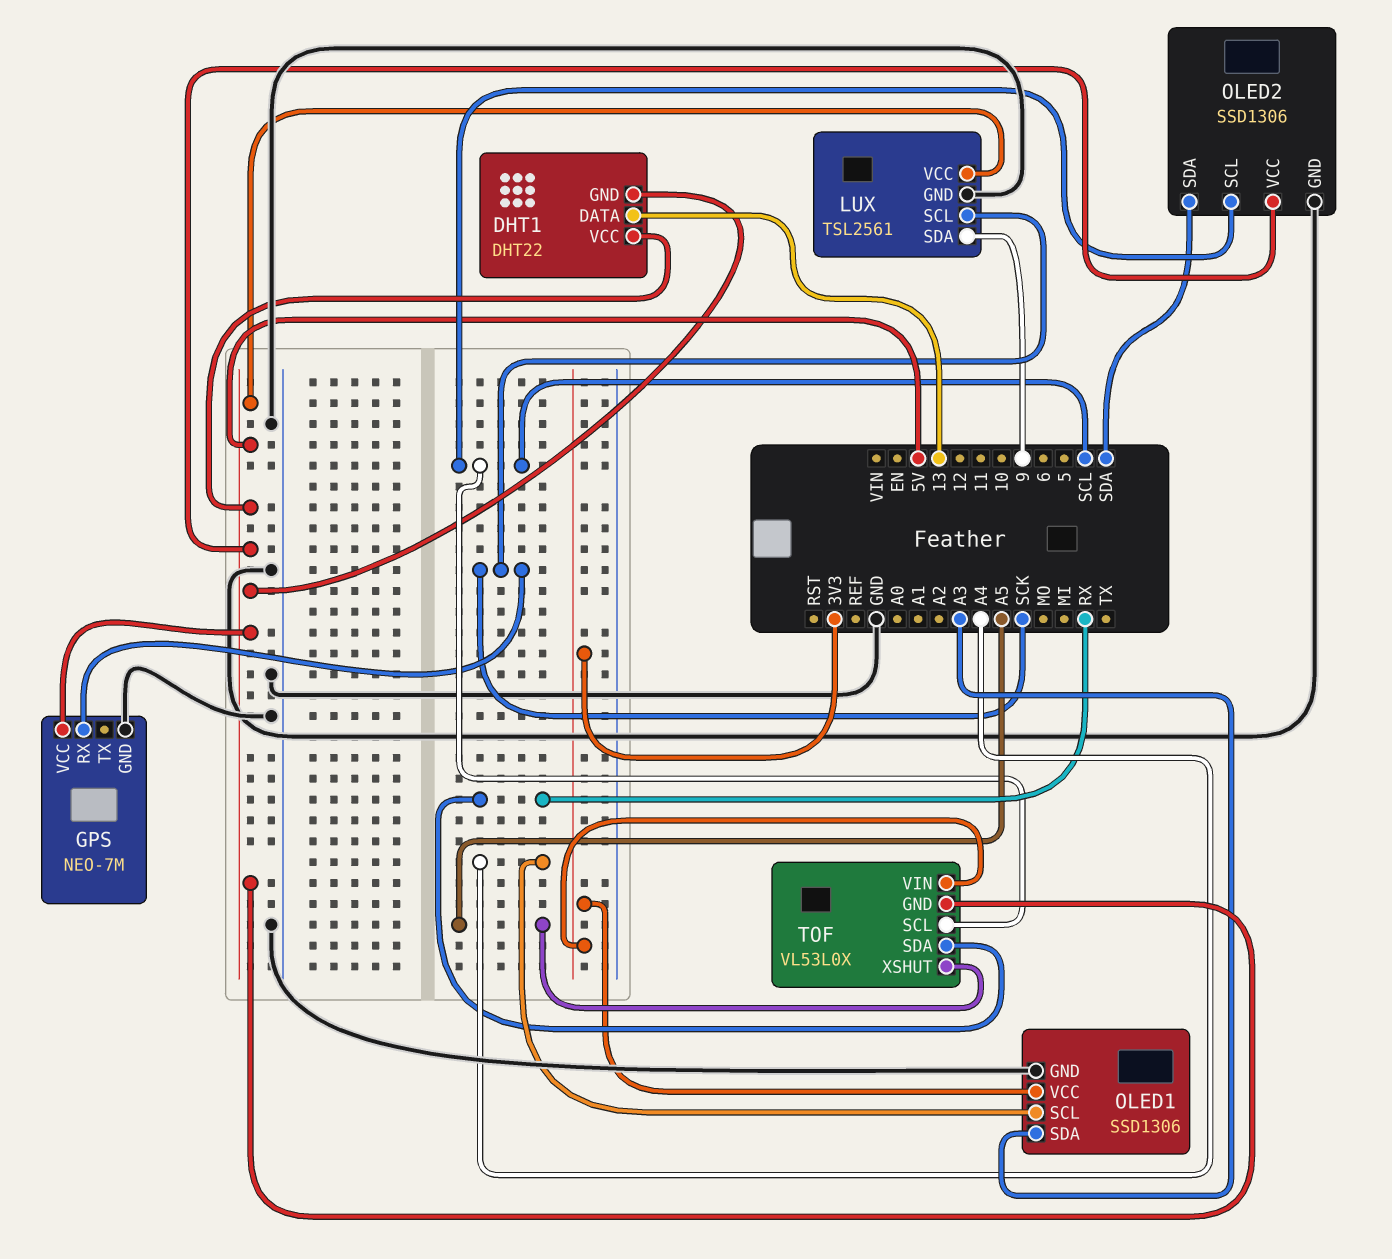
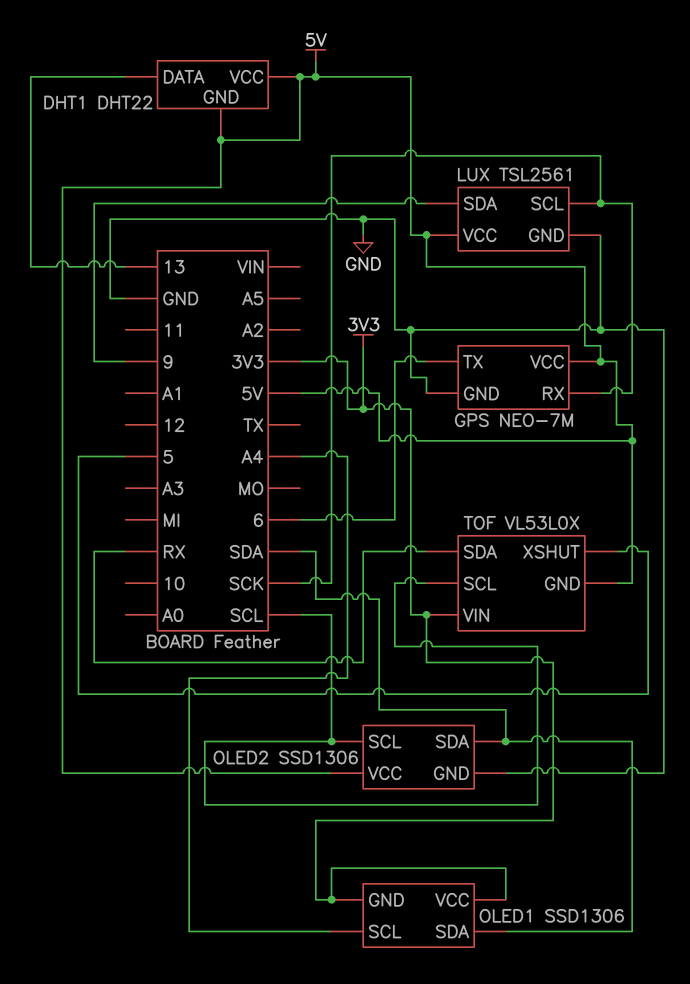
GPS pin TX: none -> 6
OLED1 pin GND: GND -> 3V3
OLED1 pin SDA: A3 -> SDA
TOF pin XSHUT: A5 -> 5

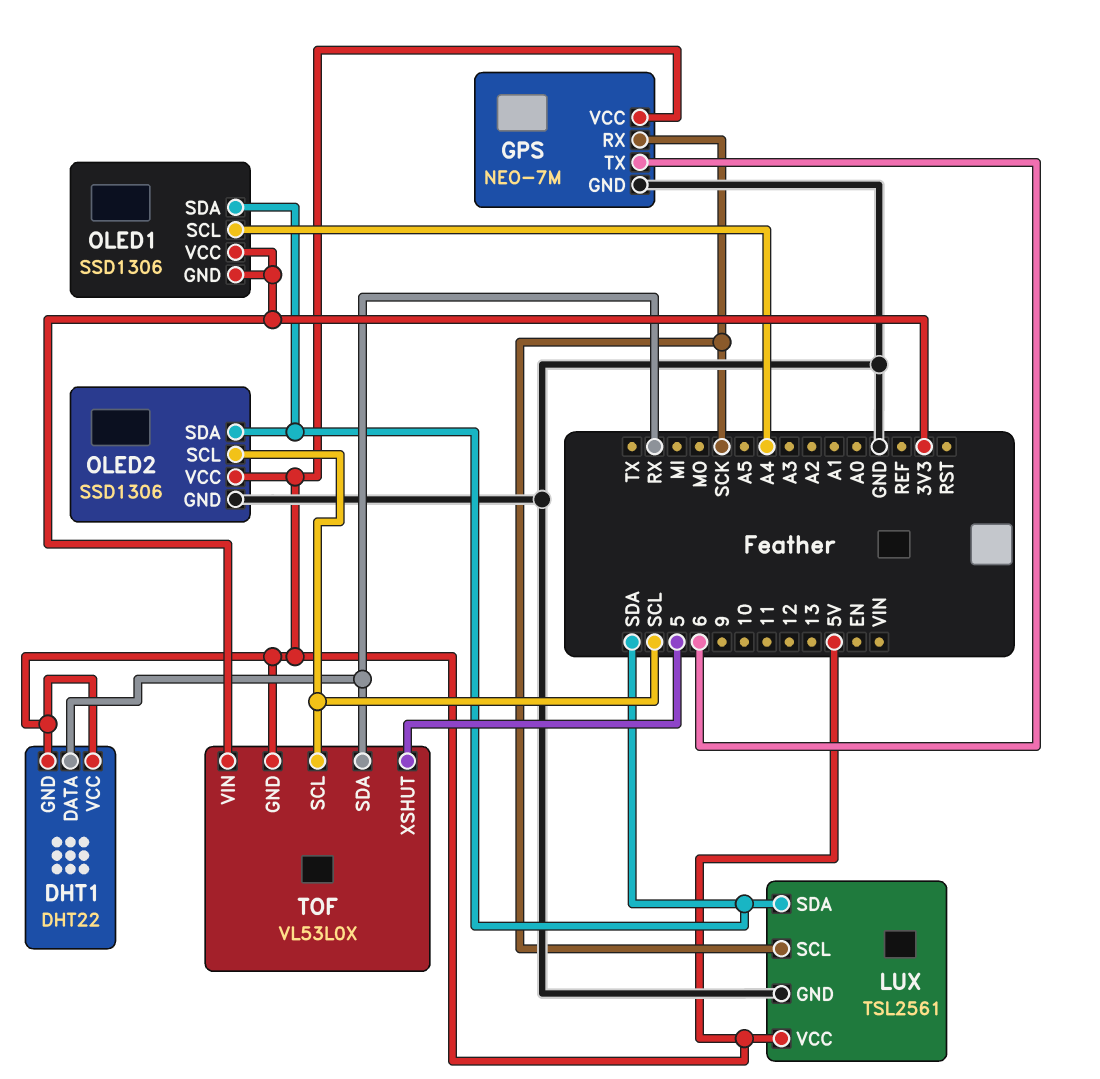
DHT1 pin DATA: 13 -> RX
LUX pin SDA: 9 -> SDA

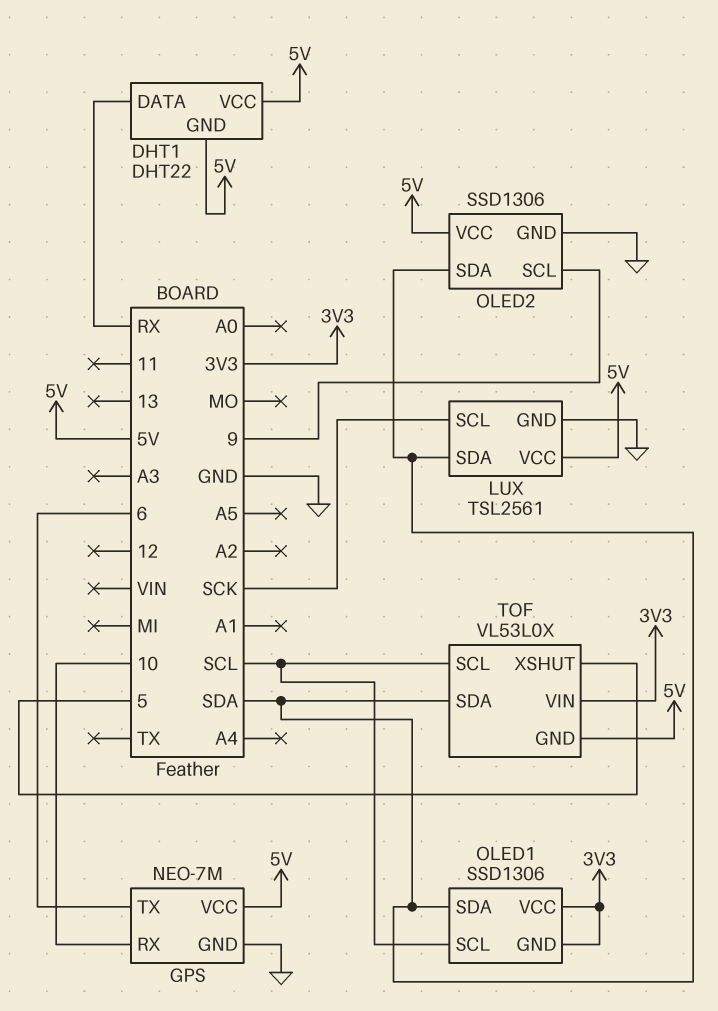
GPS pin RX: SCK -> 10
OLED1 pin SCL: A4 -> SCL
OLED2 pin SCL: SCL -> 9
TOF pin SDA: RX -> SDA

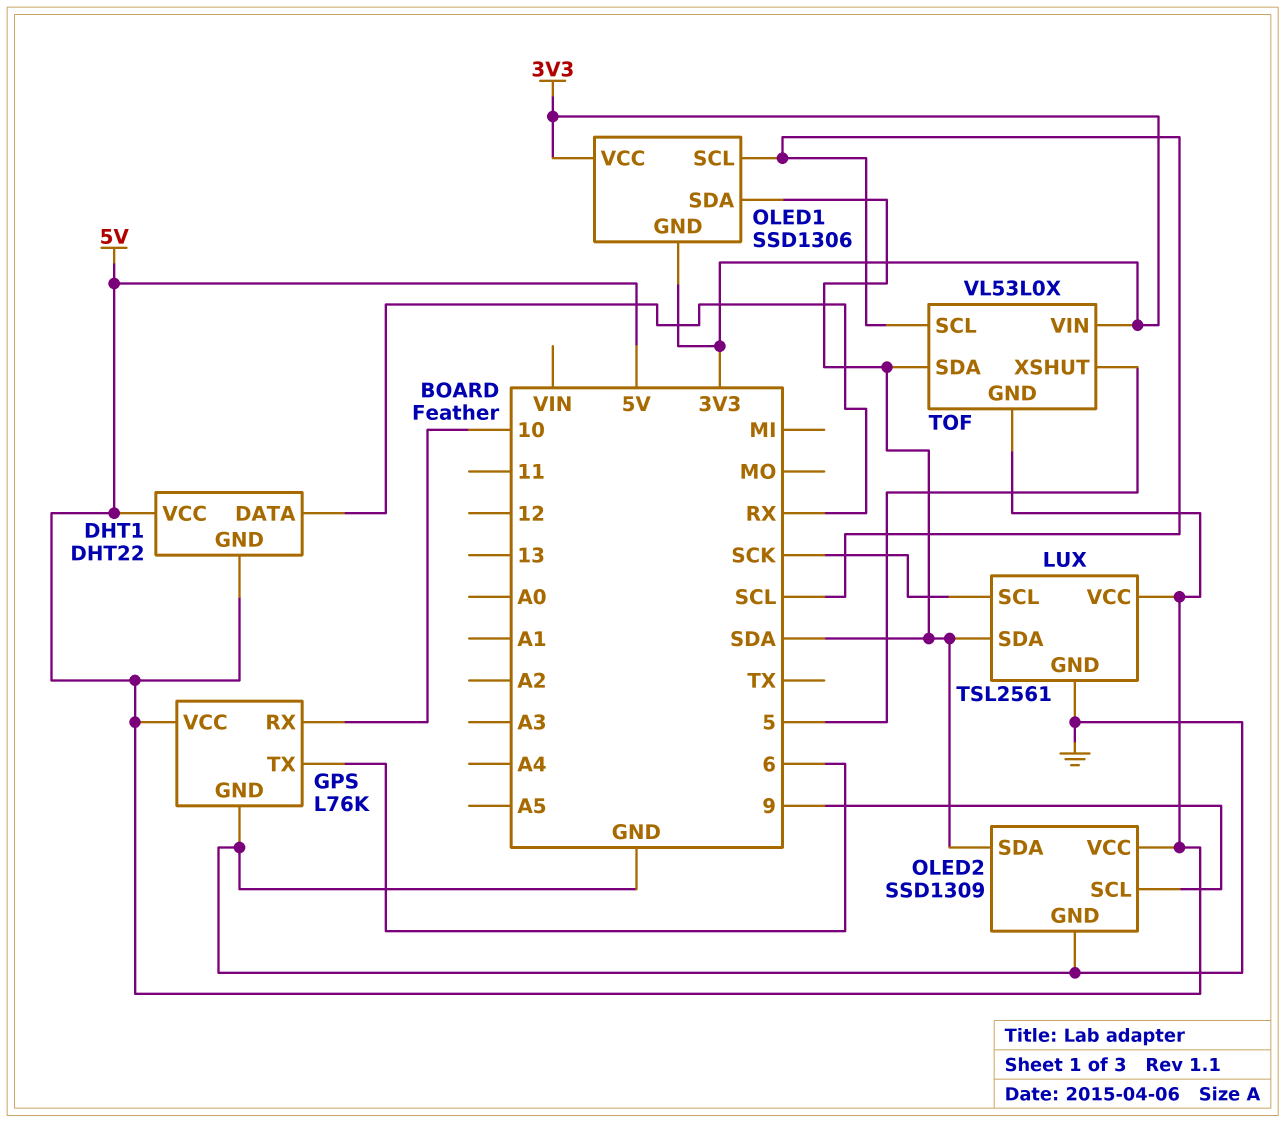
GPS: NEO-7M -> L76K
OLED2: SSD1306 -> SSD1309

